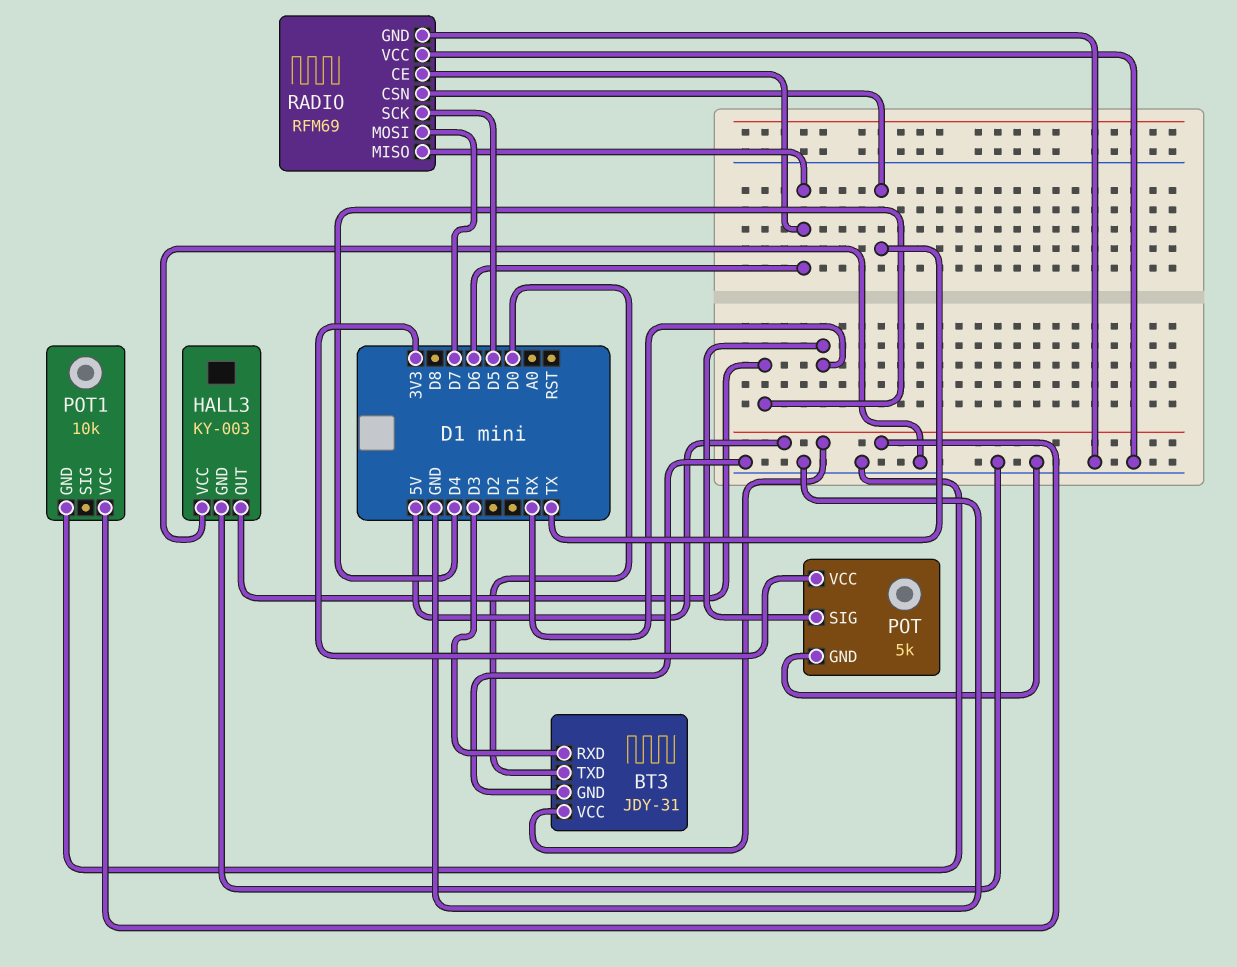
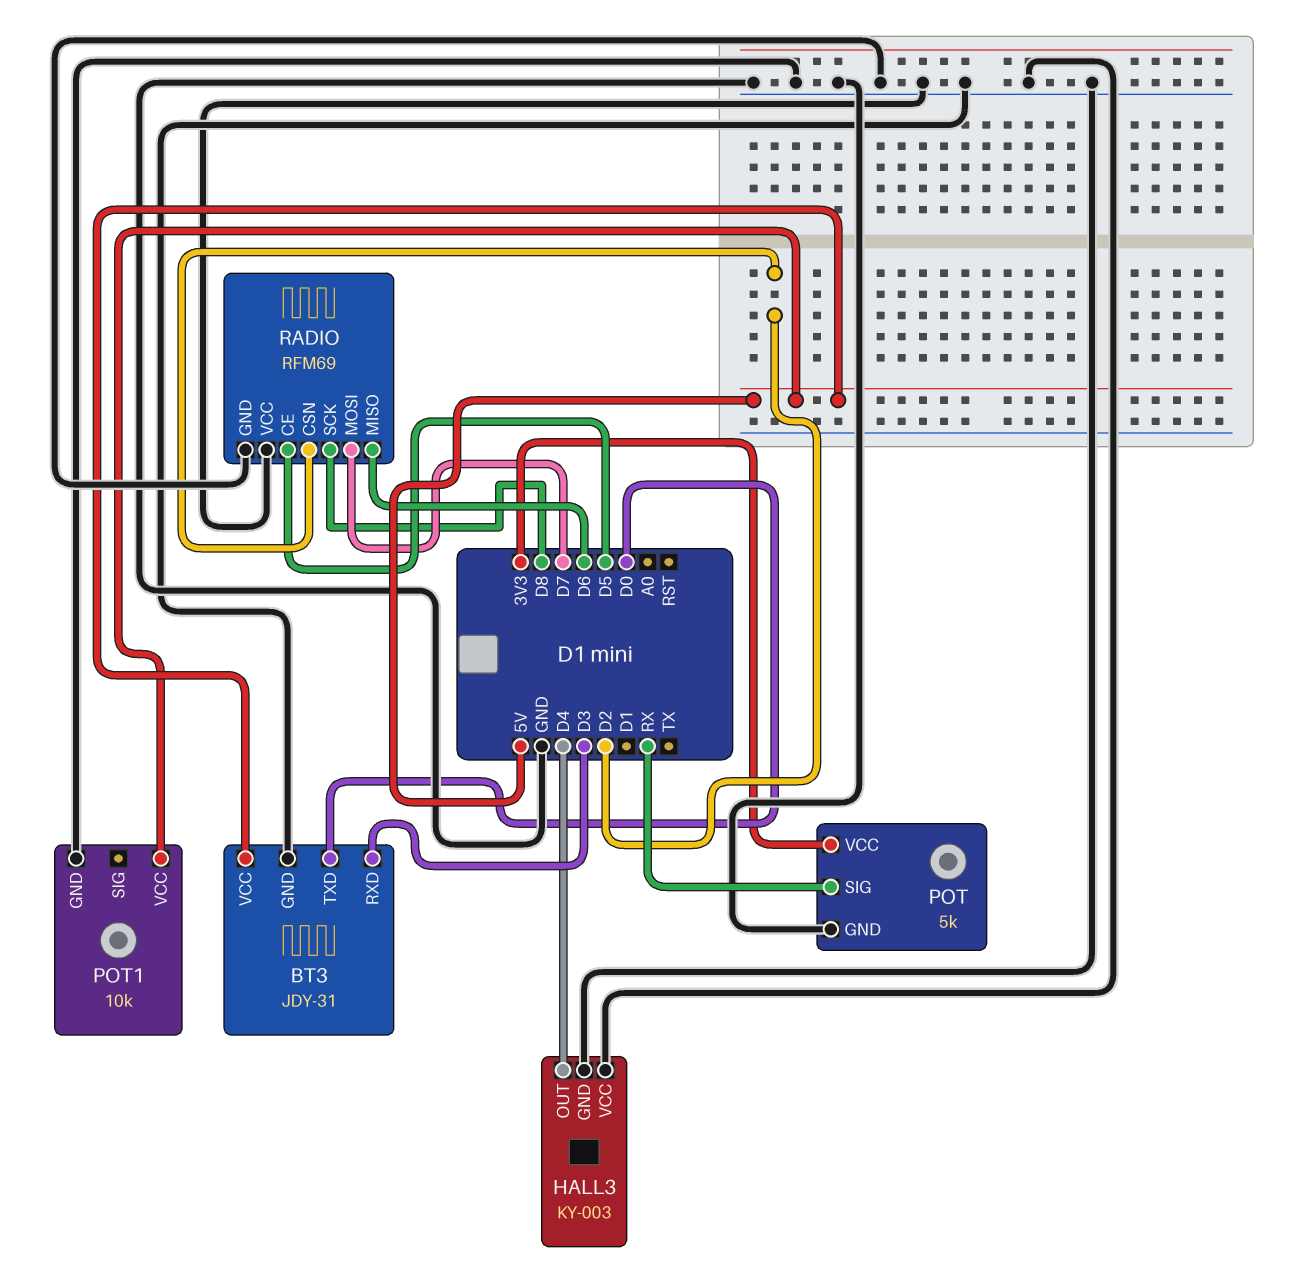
RADIO pin CE: D6 -> D5
RADIO pin CSN: TX -> D2
RADIO pin SCK: D5 -> D8

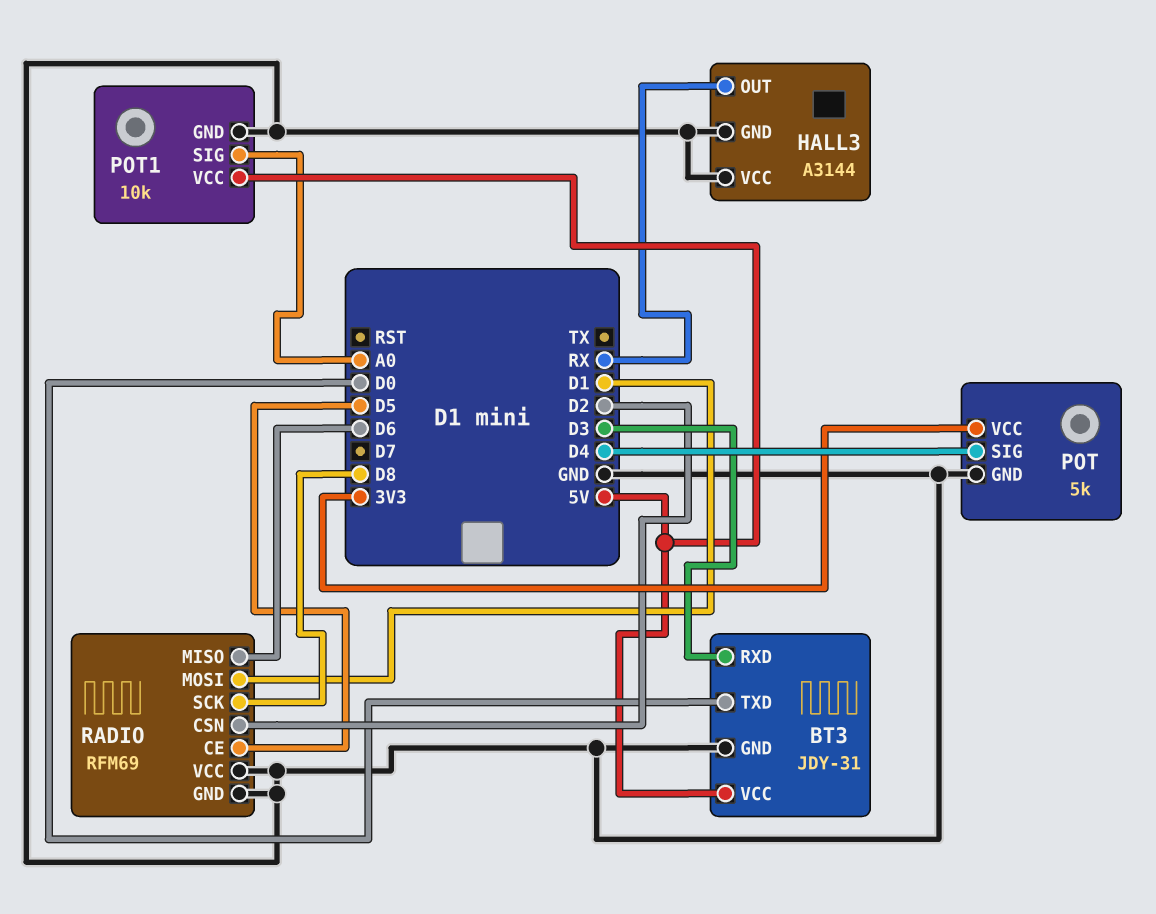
HALL3: KY-003 -> A3144
HALL3 pin OUT: D4 -> RX
POT pin SIG: RX -> D4
POT1 pin SIG: none -> A0
RADIO pin MOSI: D7 -> D1

